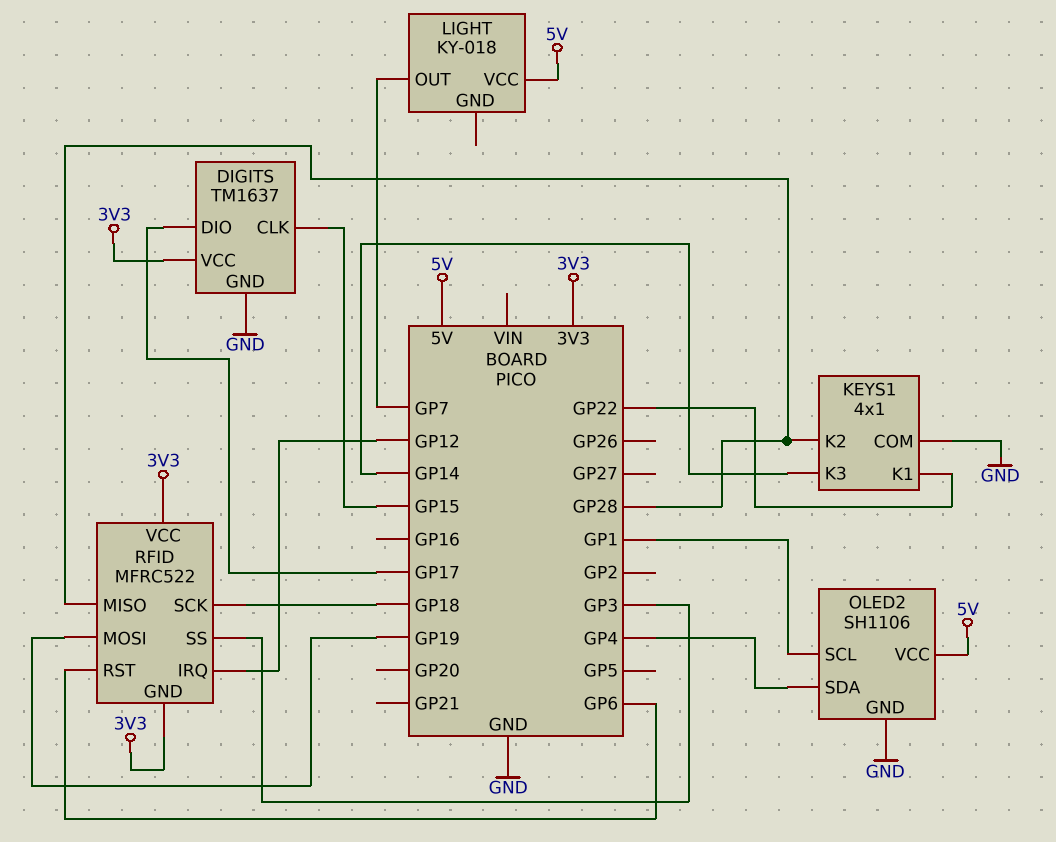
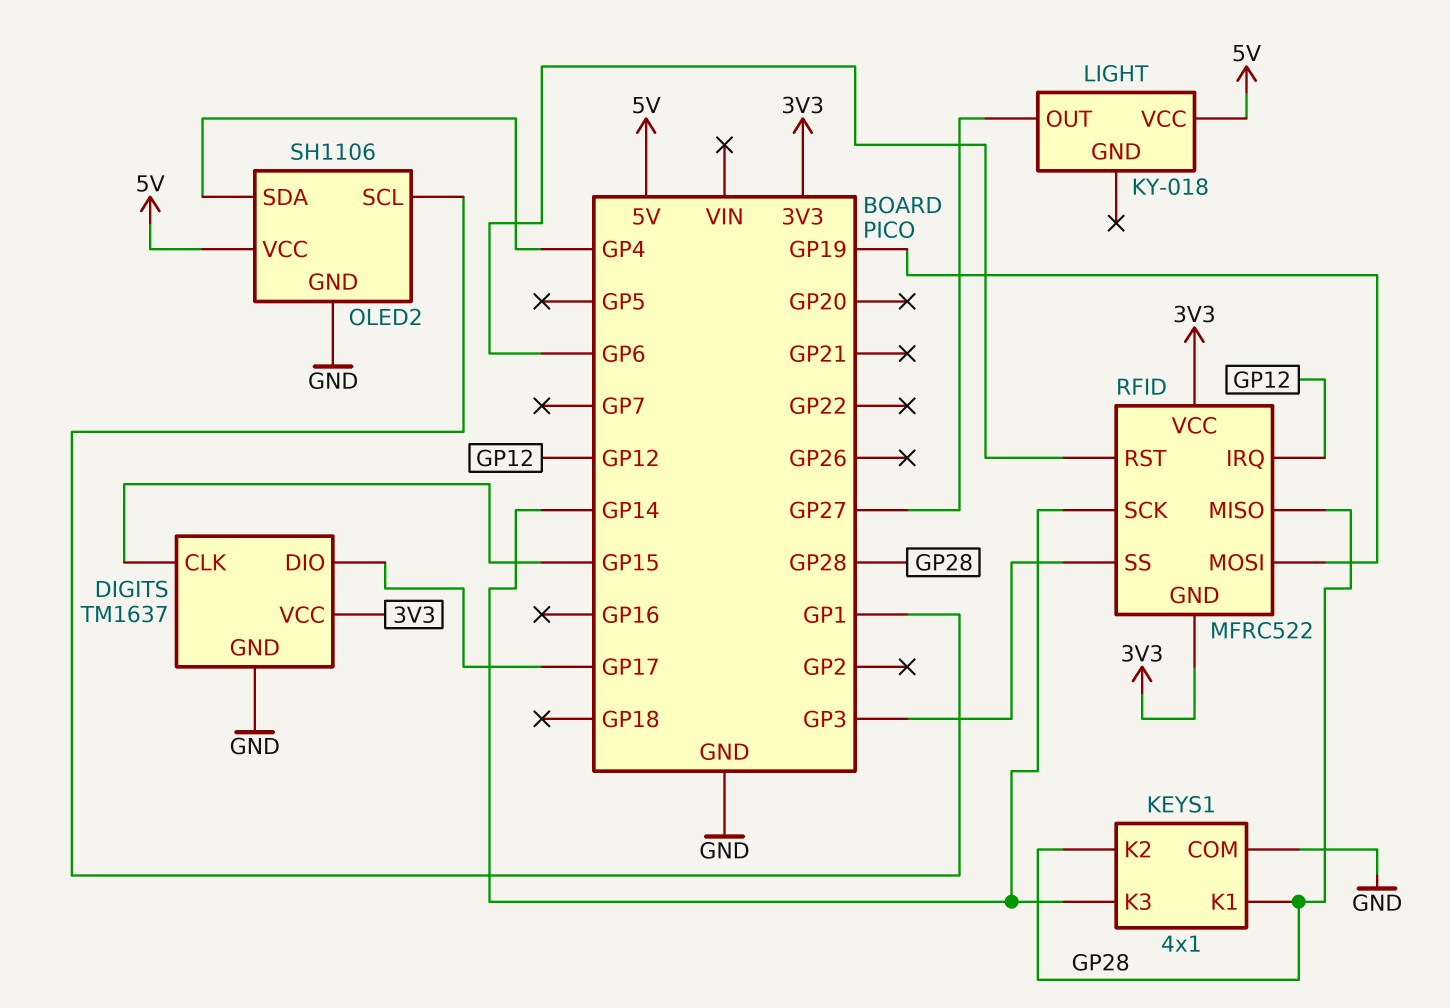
KEYS1 pin K1: GP22 -> GP28
LIGHT pin OUT: GP7 -> GP27
RFID pin SCK: GP18 -> GP14

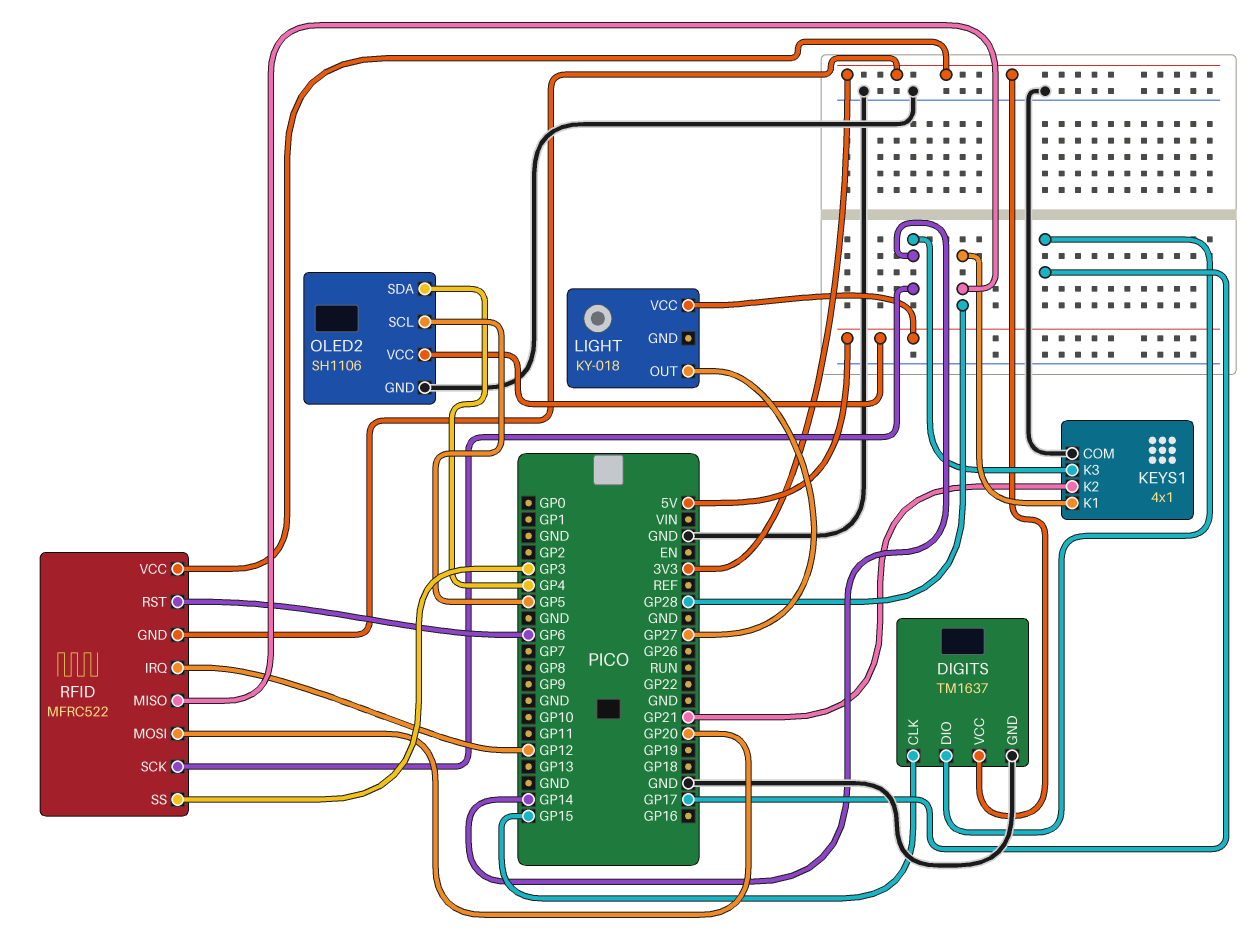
KEYS1 pin K2: GP28 -> GP21
OLED2 pin SCL: GP1 -> GP5
RFID pin MOSI: GP19 -> GP20

